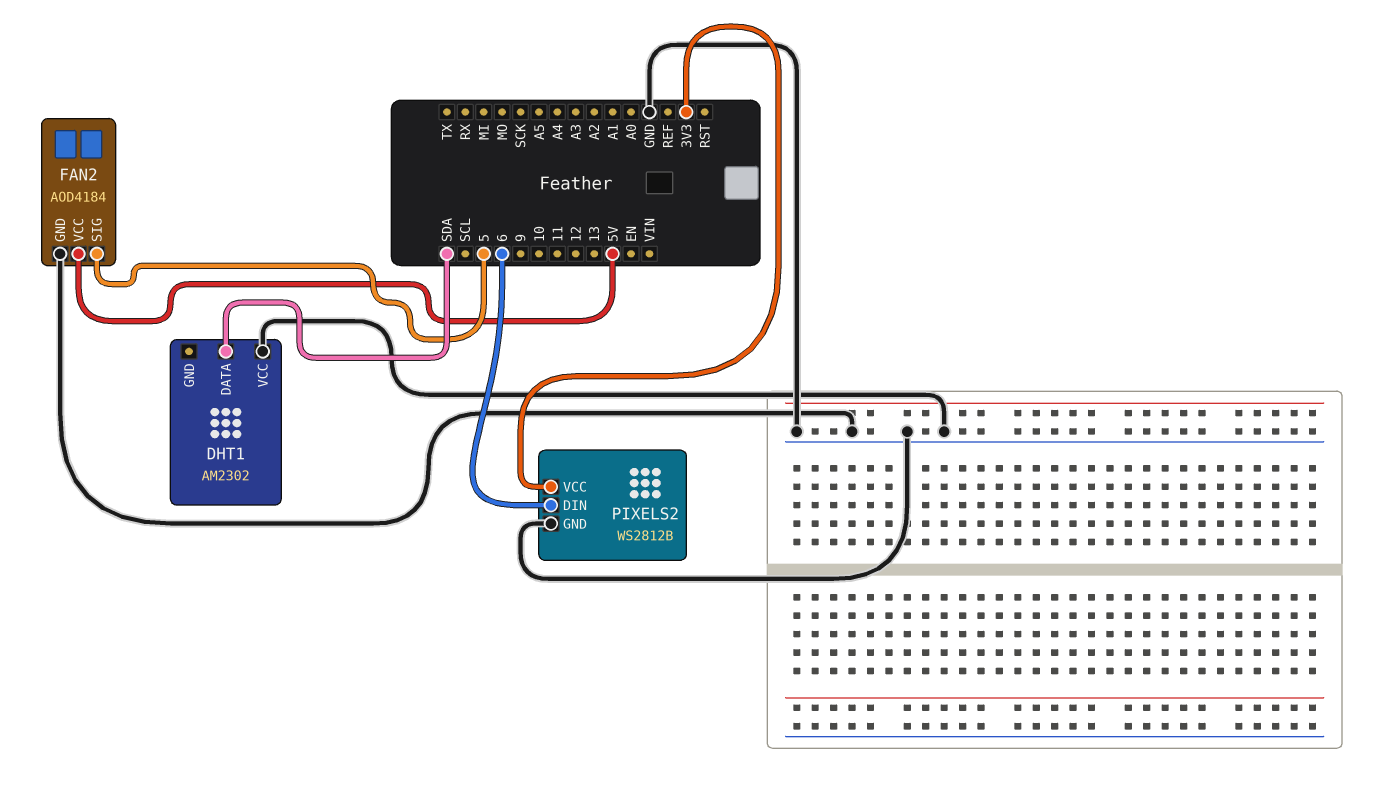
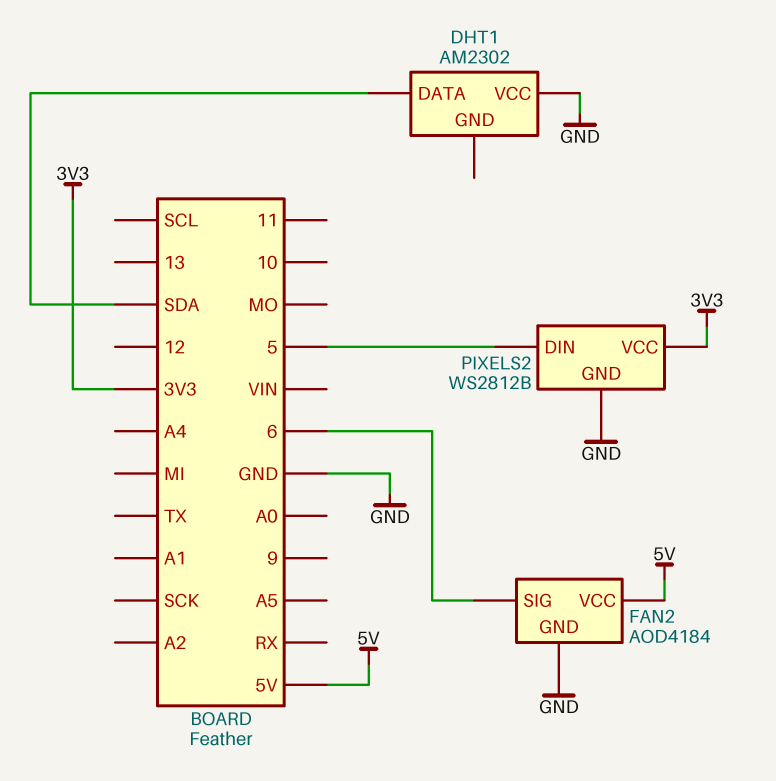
FAN2 pin SIG: 5 -> 6
PIXELS2 pin DIN: 6 -> 5

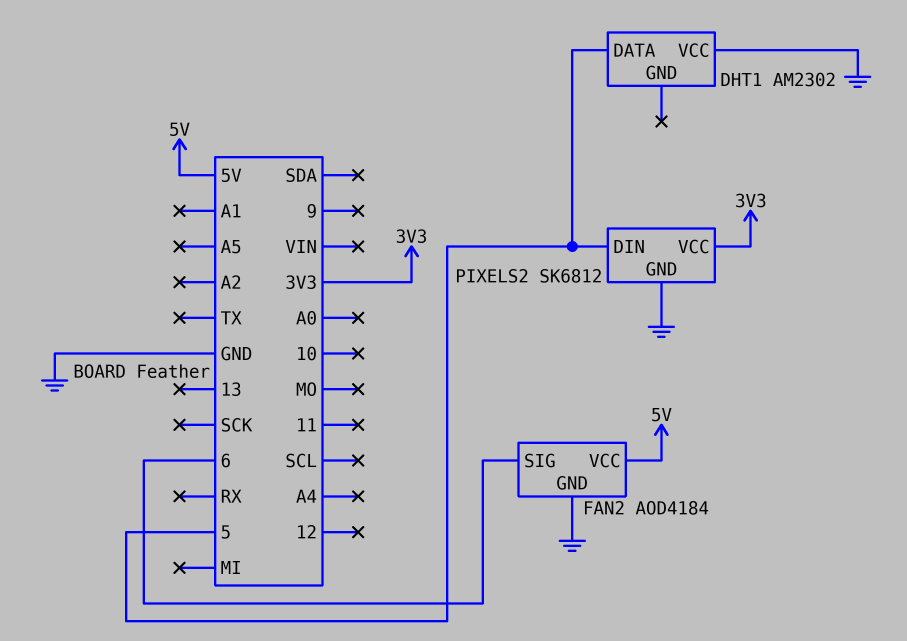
DHT1 pin DATA: SDA -> 5
PIXELS2: WS2812B -> SK6812

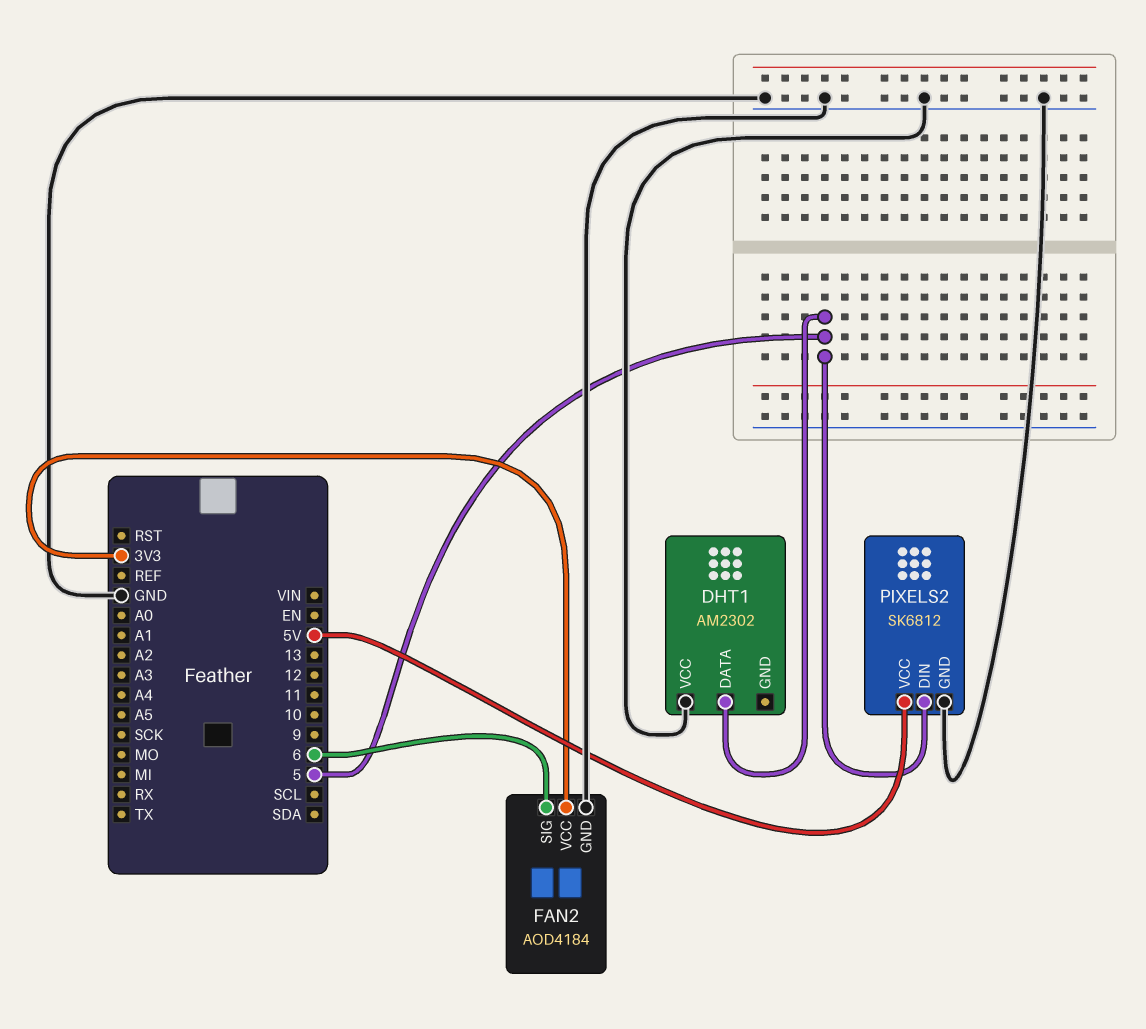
FAN2 pin VCC: 5V -> 3V3
PIXELS2 pin VCC: 3V3 -> 5V

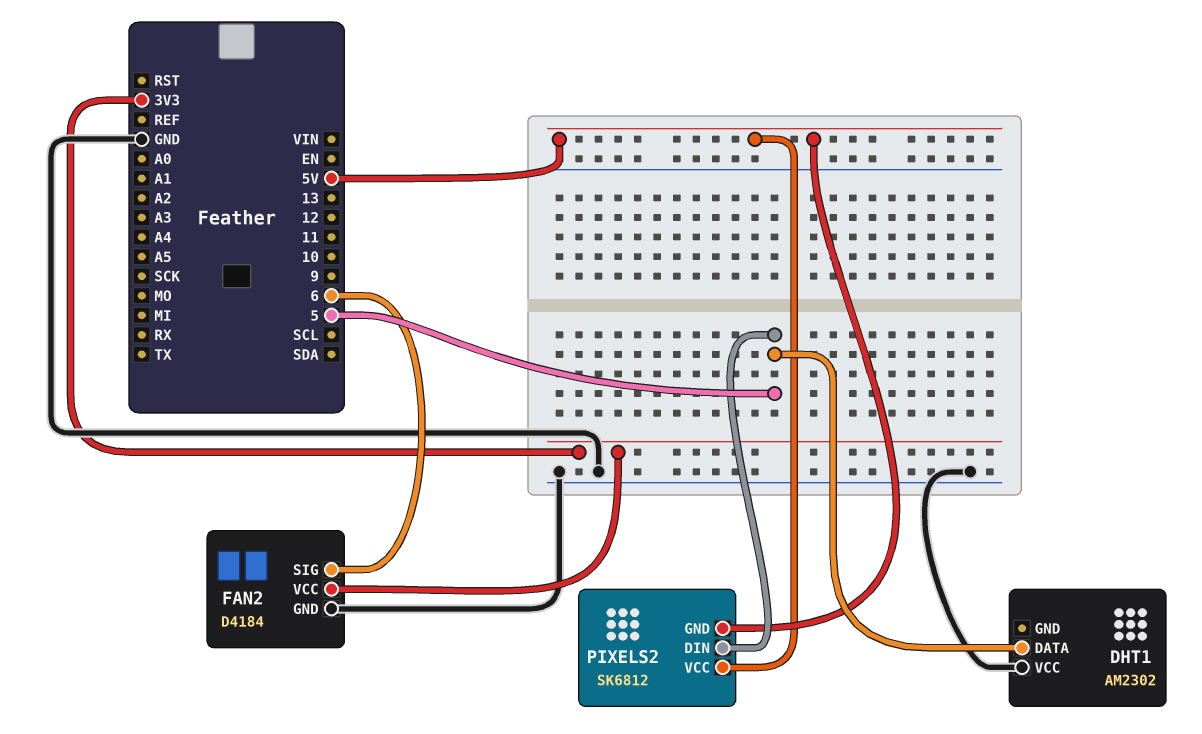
FAN2: AOD4184 -> D4184
PIXELS2 pin GND: GND -> 5V

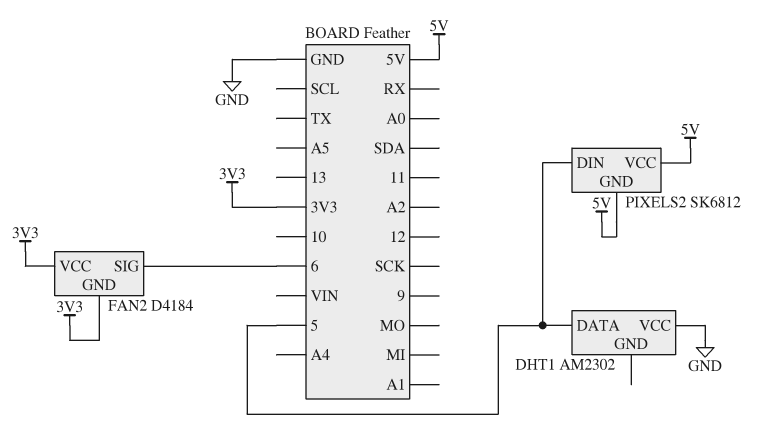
FAN2 pin GND: GND -> 3V3

